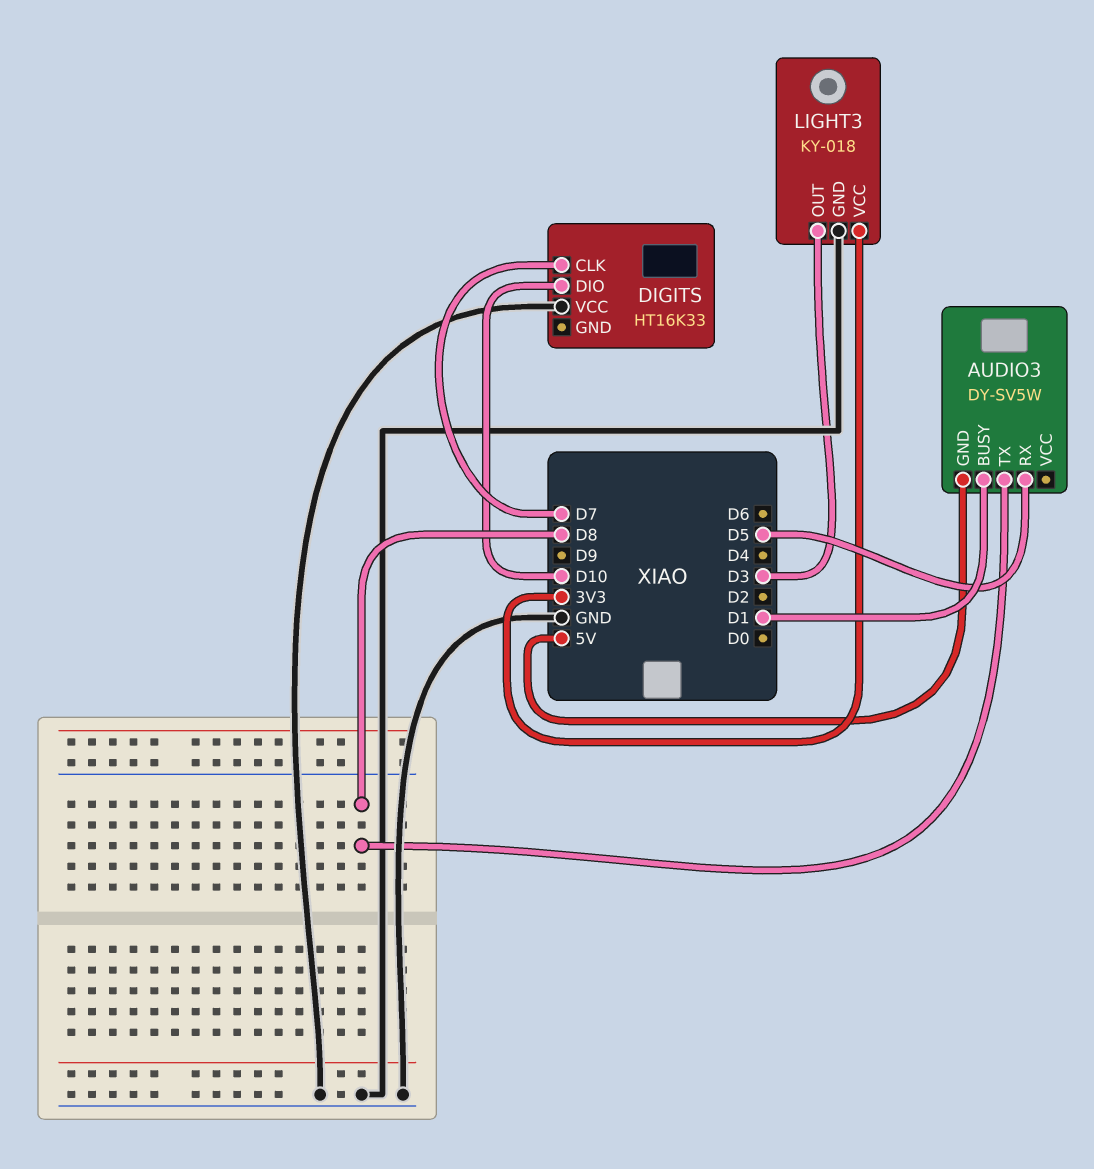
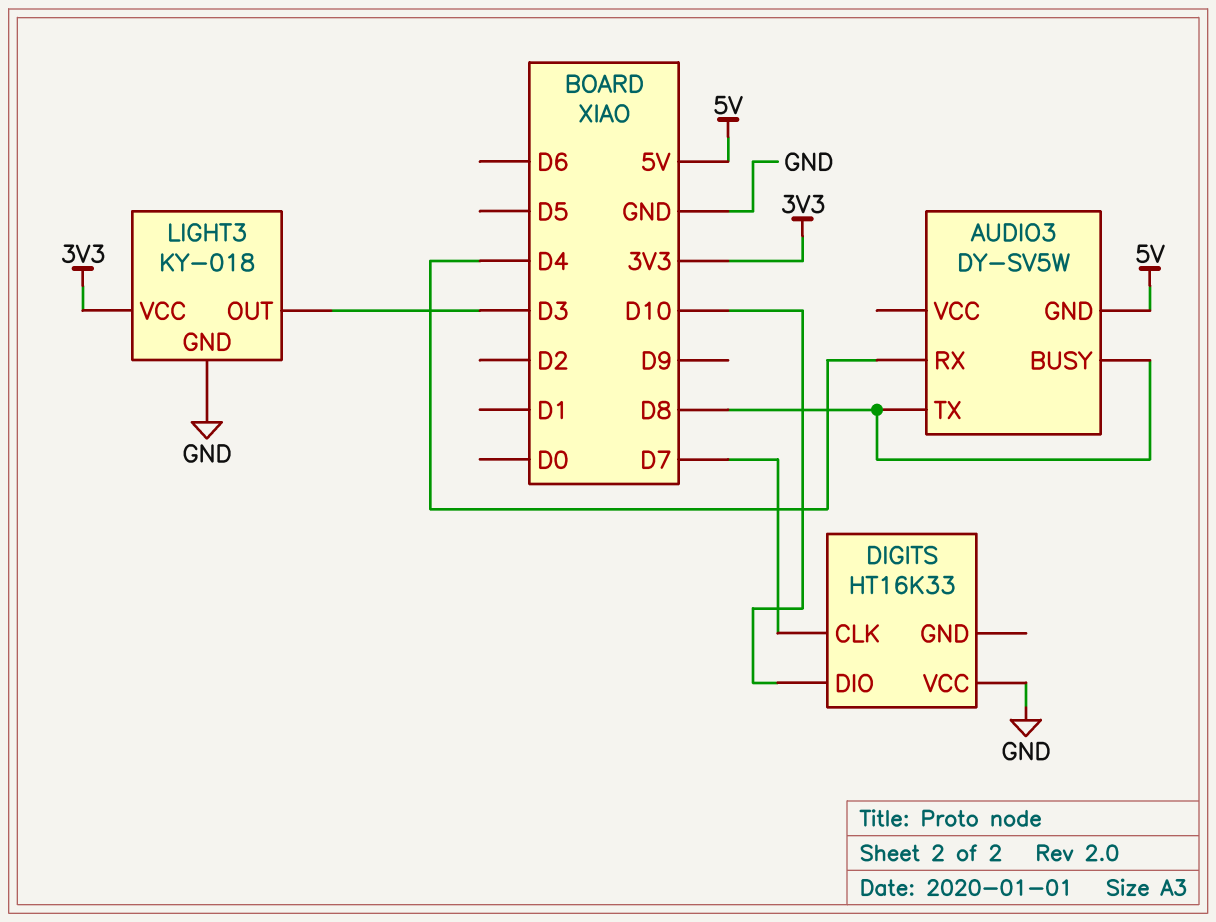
AUDIO3 pin BUSY: D1 -> D8
AUDIO3 pin RX: D5 -> D4

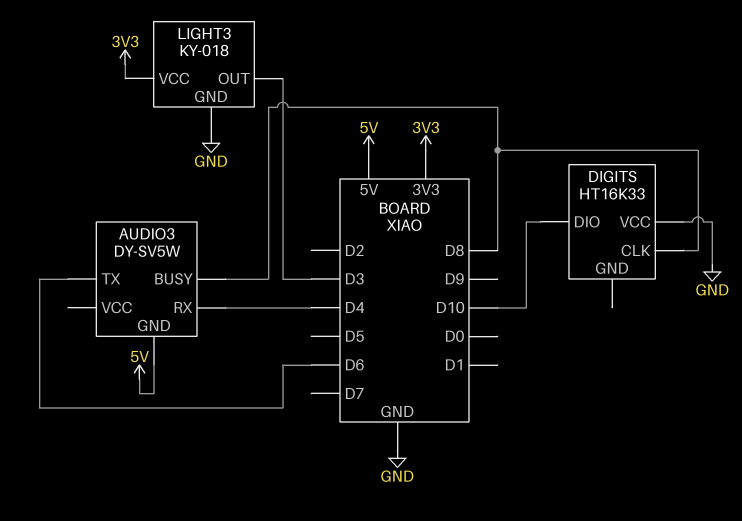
AUDIO3 pin TX: D8 -> D6
DIGITS pin CLK: D7 -> D8

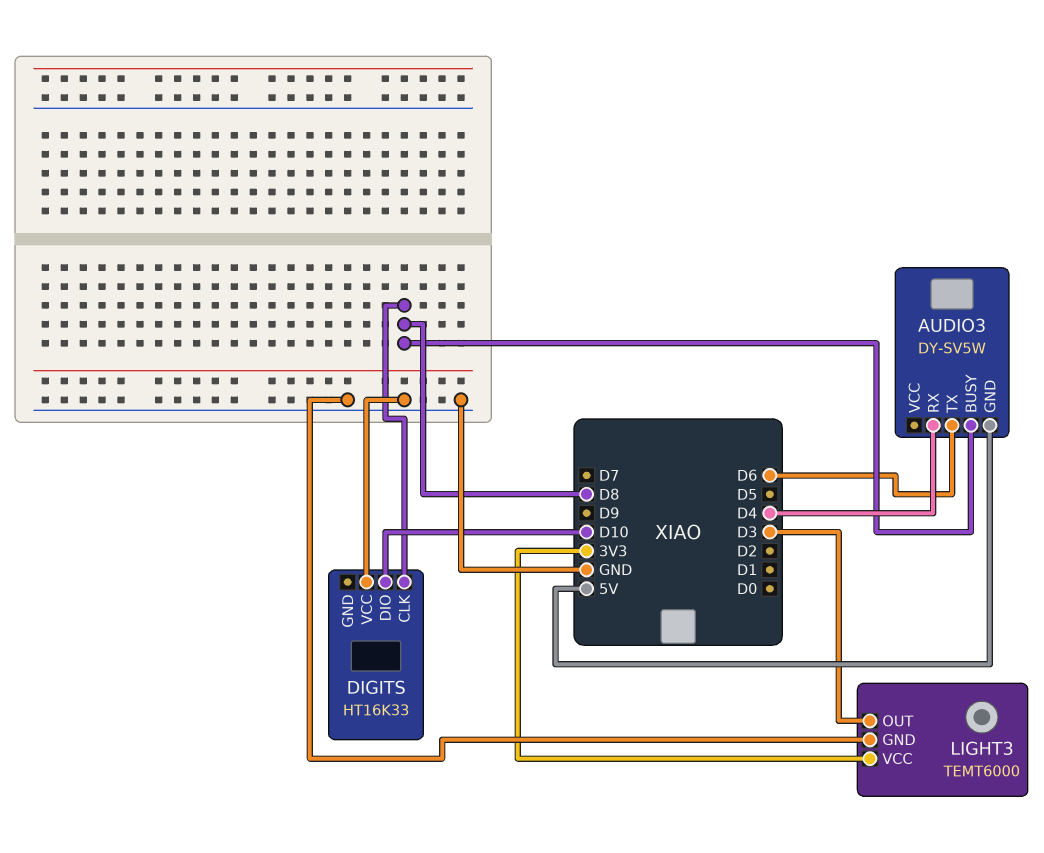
LIGHT3: KY-018 -> TEMT6000

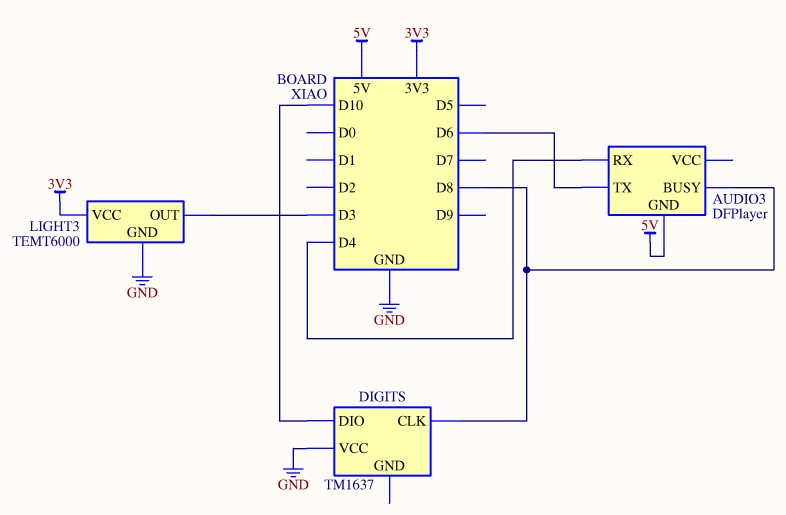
AUDIO3: DY-SV5W -> DFPlayer
DIGITS: HT16K33 -> TM1637

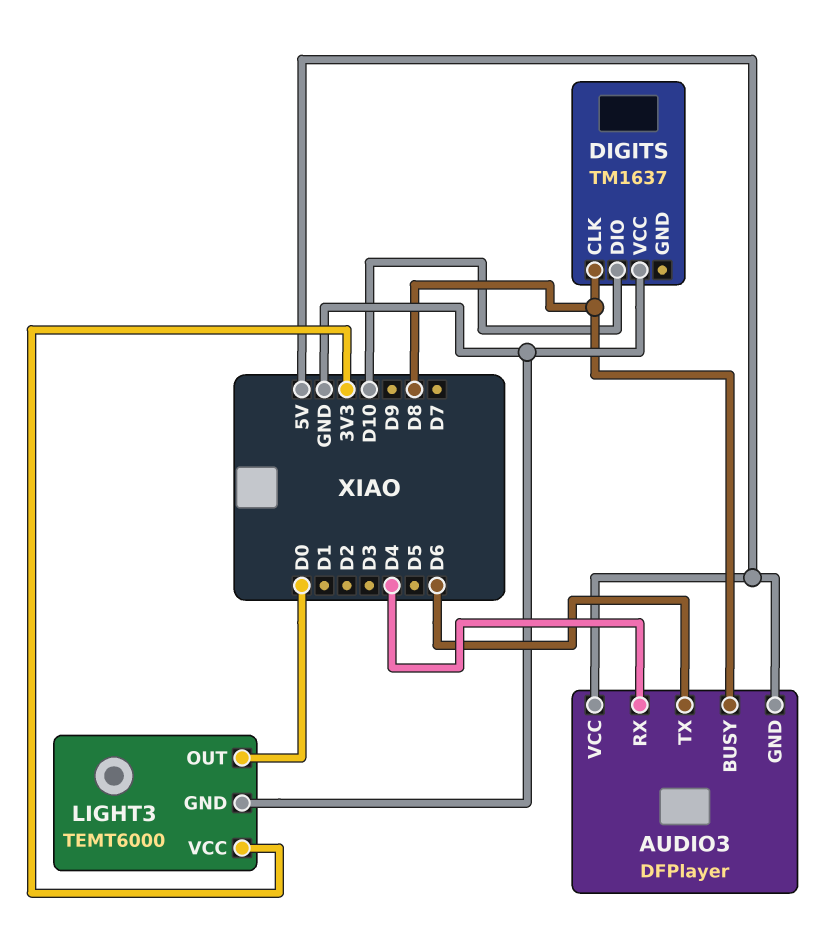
AUDIO3 pin VCC: none -> 5V
LIGHT3 pin OUT: D3 -> D0

